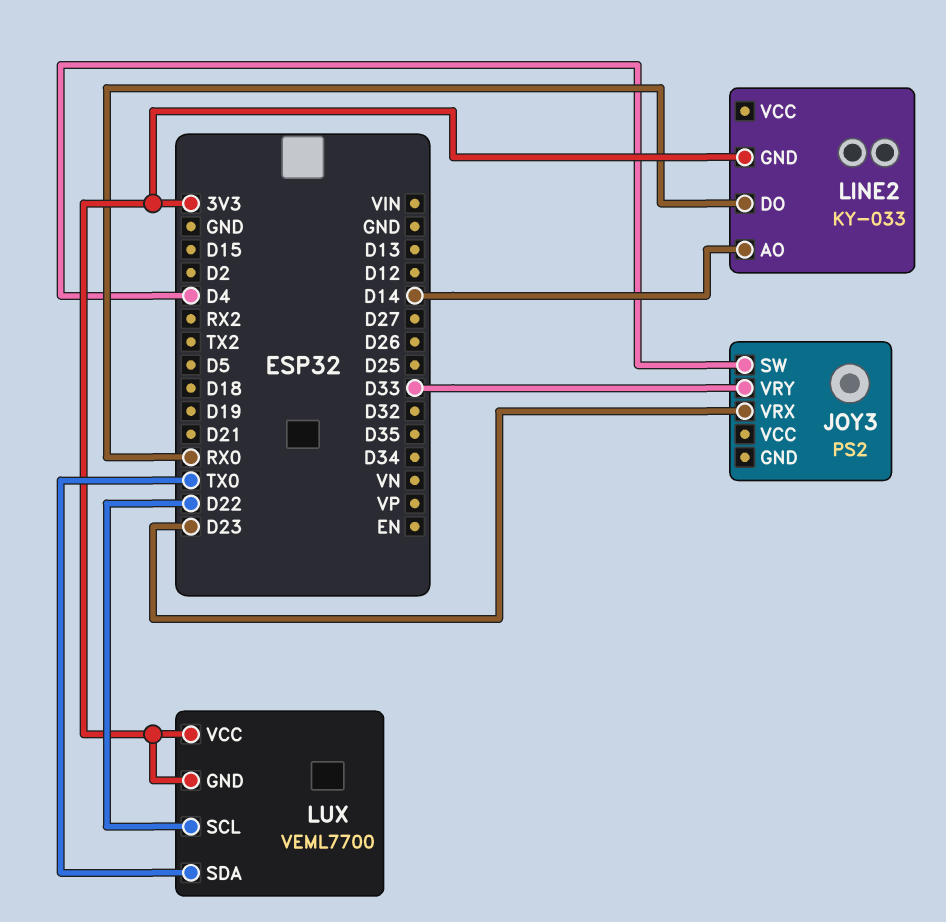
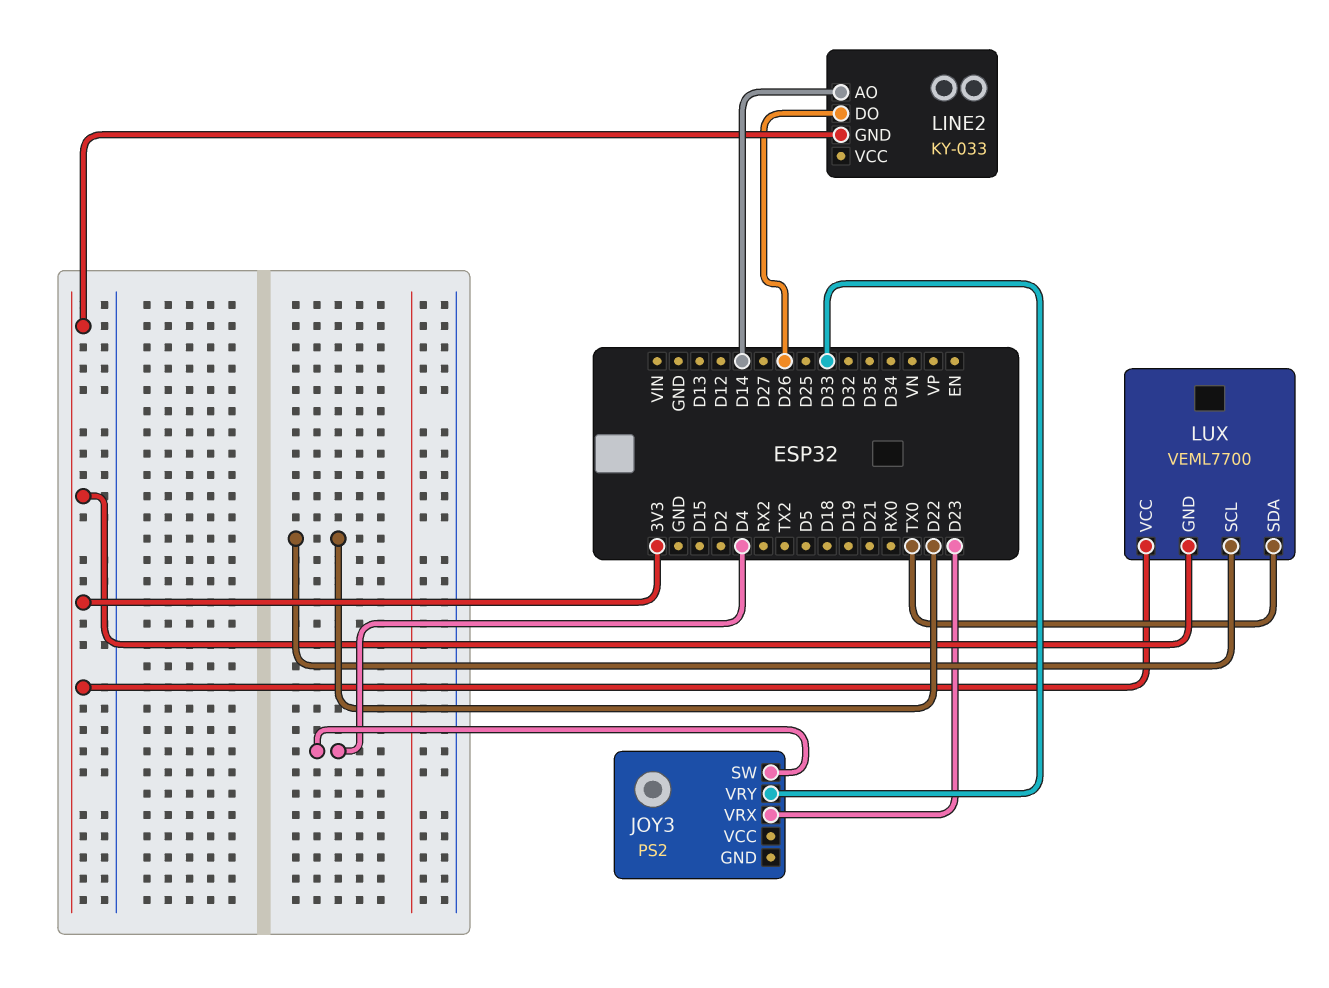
LINE2 pin DO: RX0 -> D26

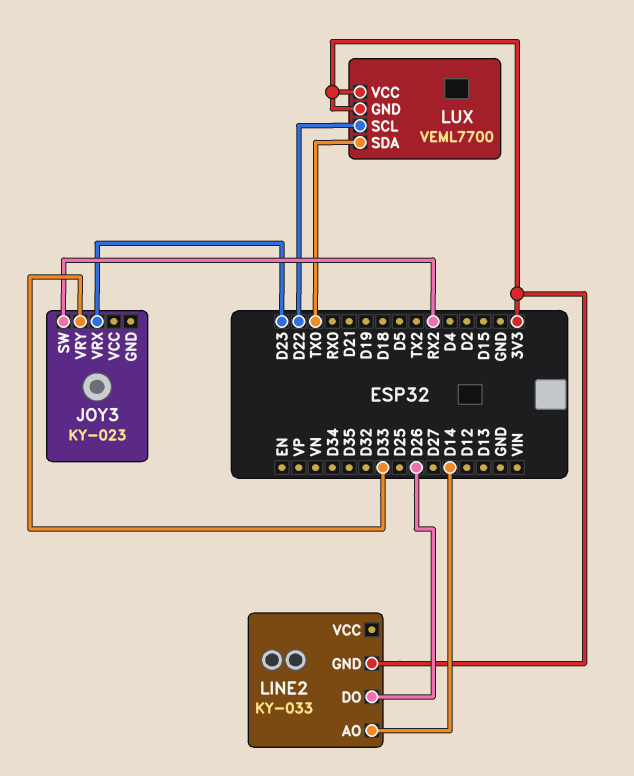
JOY3: PS2 -> KY-023
JOY3 pin SW: D4 -> RX2

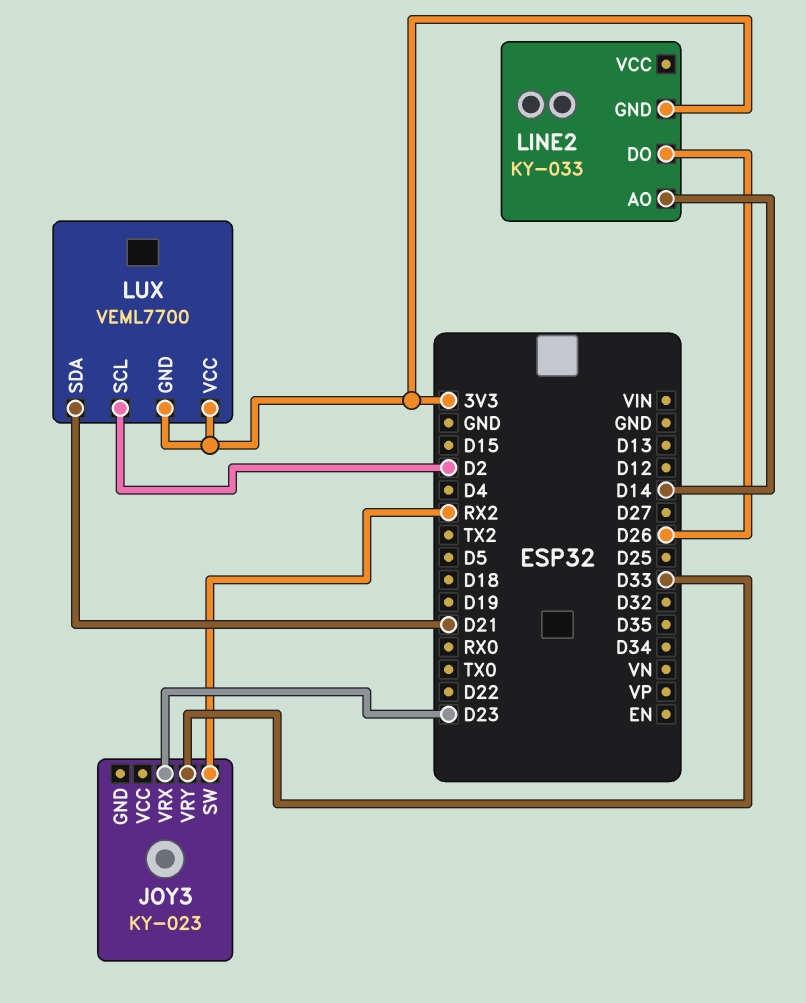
LUX pin SCL: D22 -> D2
LUX pin SDA: TX0 -> D21

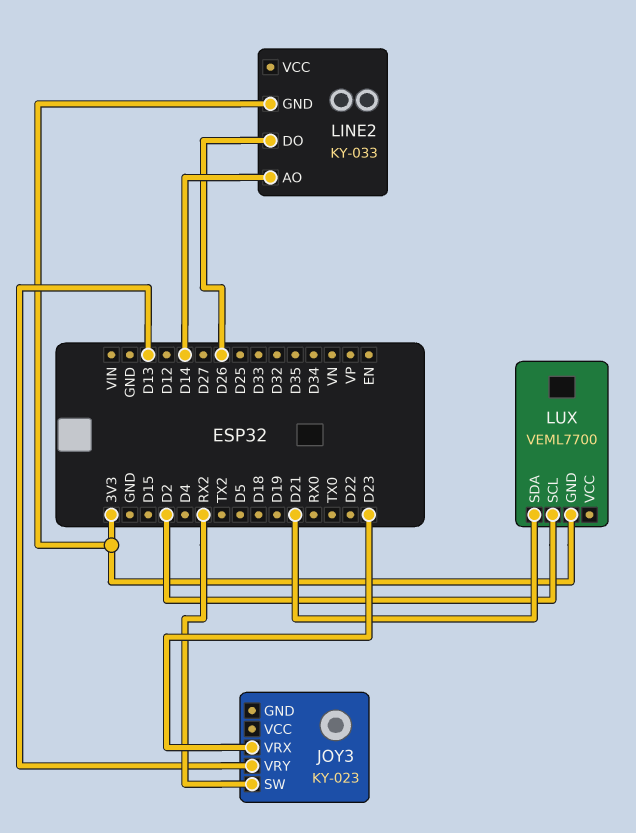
JOY3 pin VRY: D33 -> D13
LUX pin VCC: 3V3 -> none

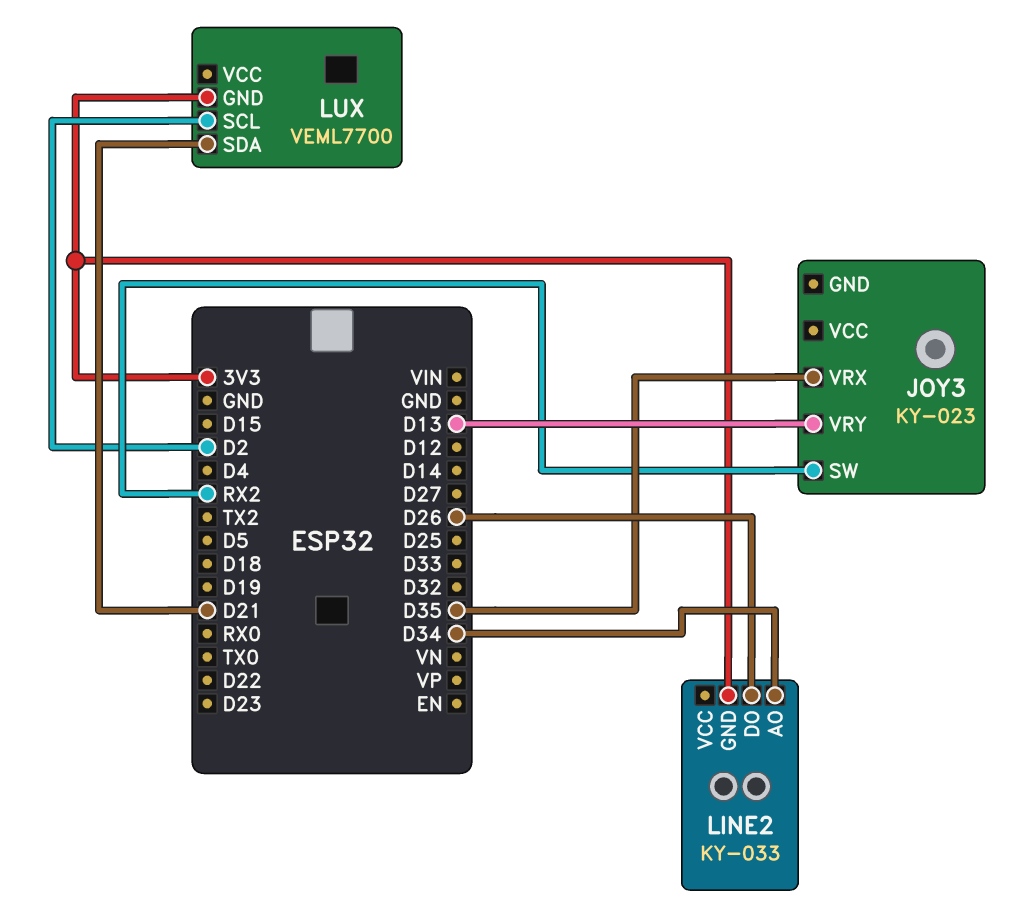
JOY3 pin VRX: D23 -> D35
LINE2 pin AO: D14 -> D34

